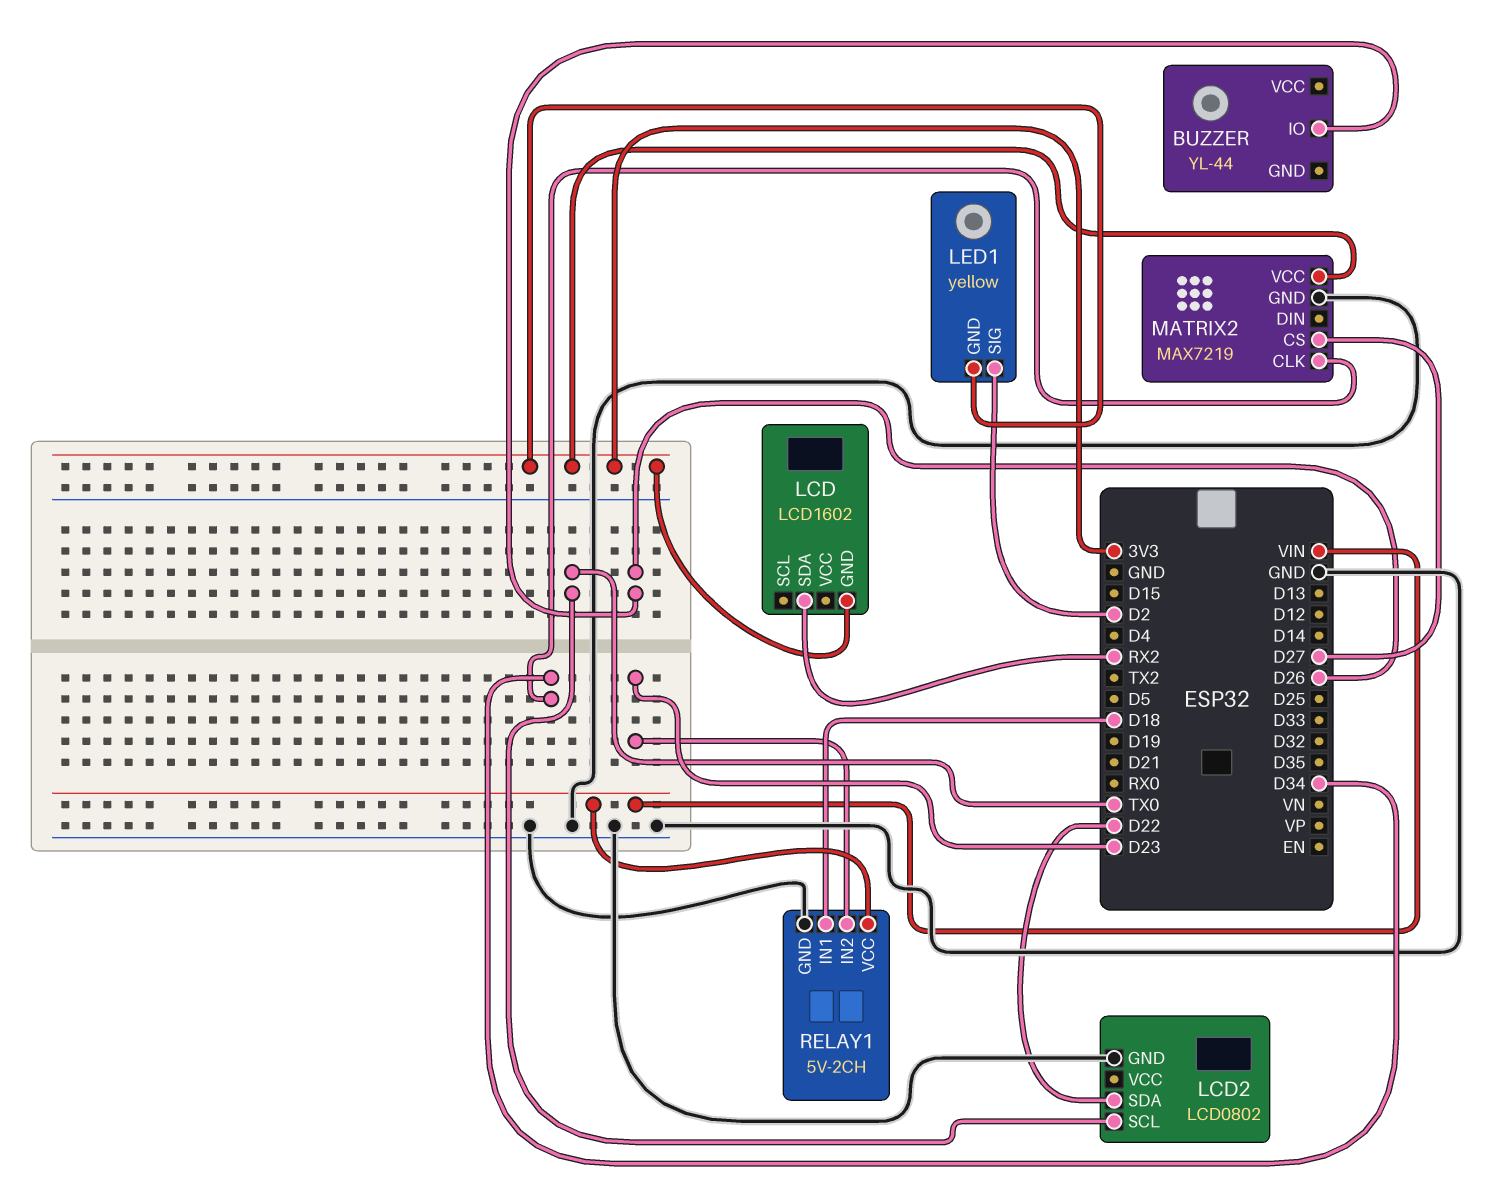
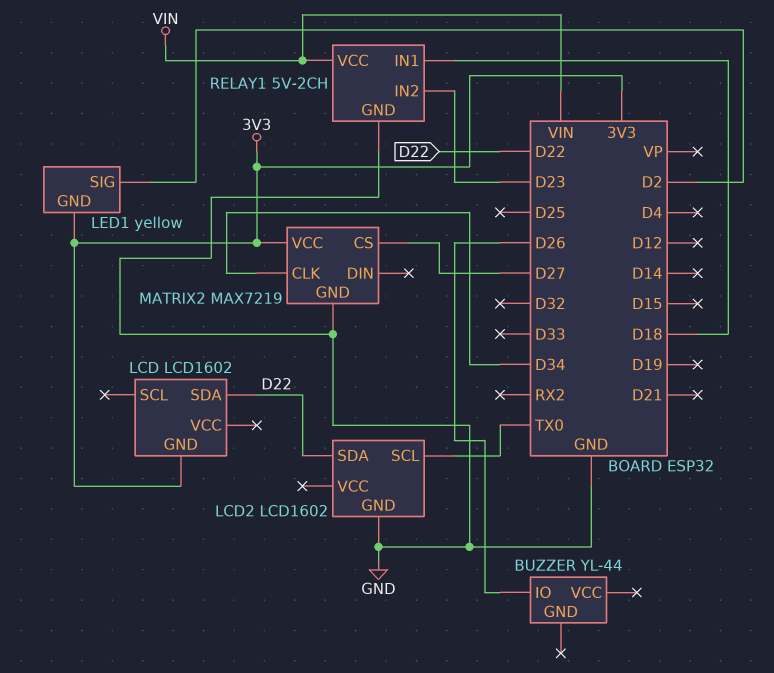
LCD pin SDA: RX2 -> D22
LCD2: LCD0802 -> LCD1602

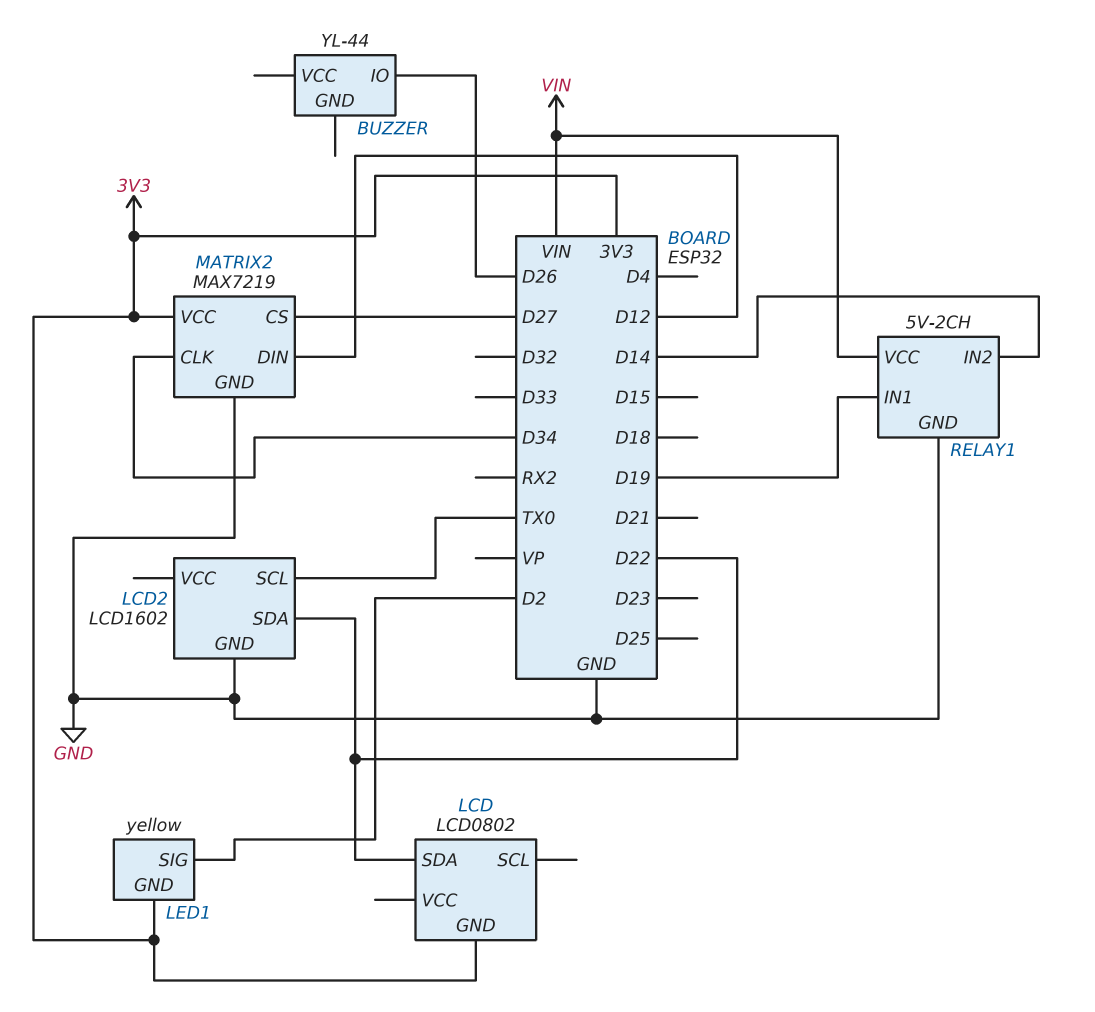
LCD: LCD1602 -> LCD0802
MATRIX2 pin DIN: none -> D12
RELAY1 pin IN1: D18 -> D19
RELAY1 pin IN2: D23 -> D14

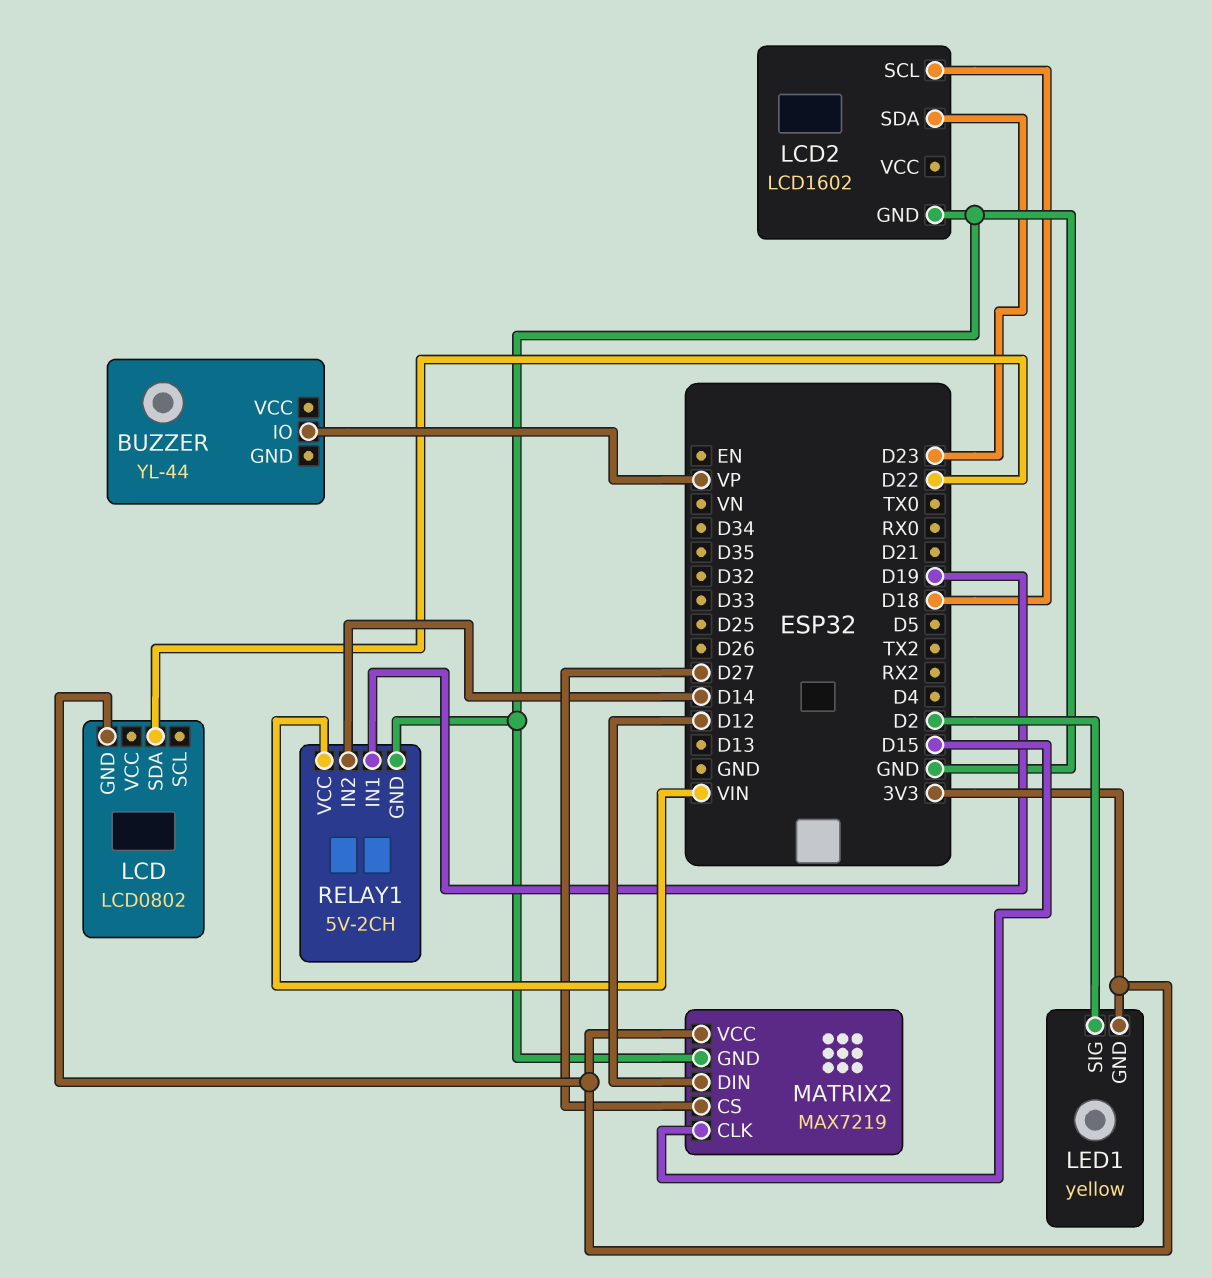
BUZZER pin IO: D26 -> VP
LCD2 pin SCL: TX0 -> D18
LCD2 pin SDA: D22 -> D23
MATRIX2 pin CLK: D34 -> D15

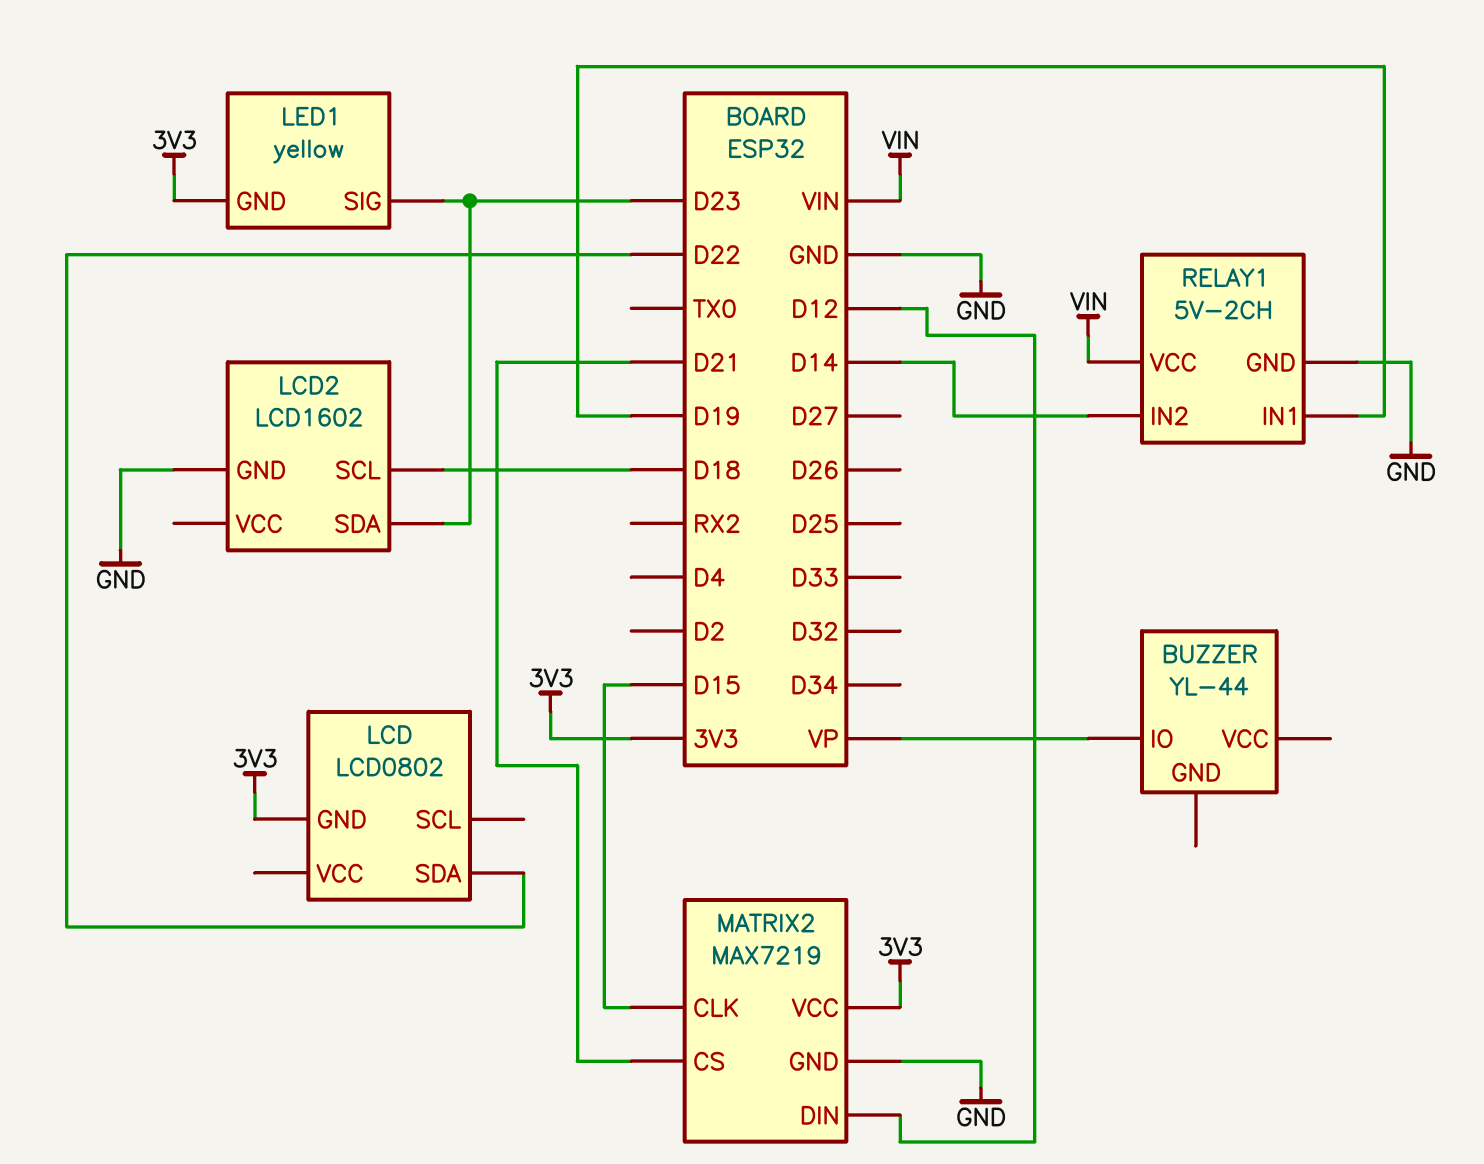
LED1 pin SIG: D2 -> D23
MATRIX2 pin CS: D27 -> D21

